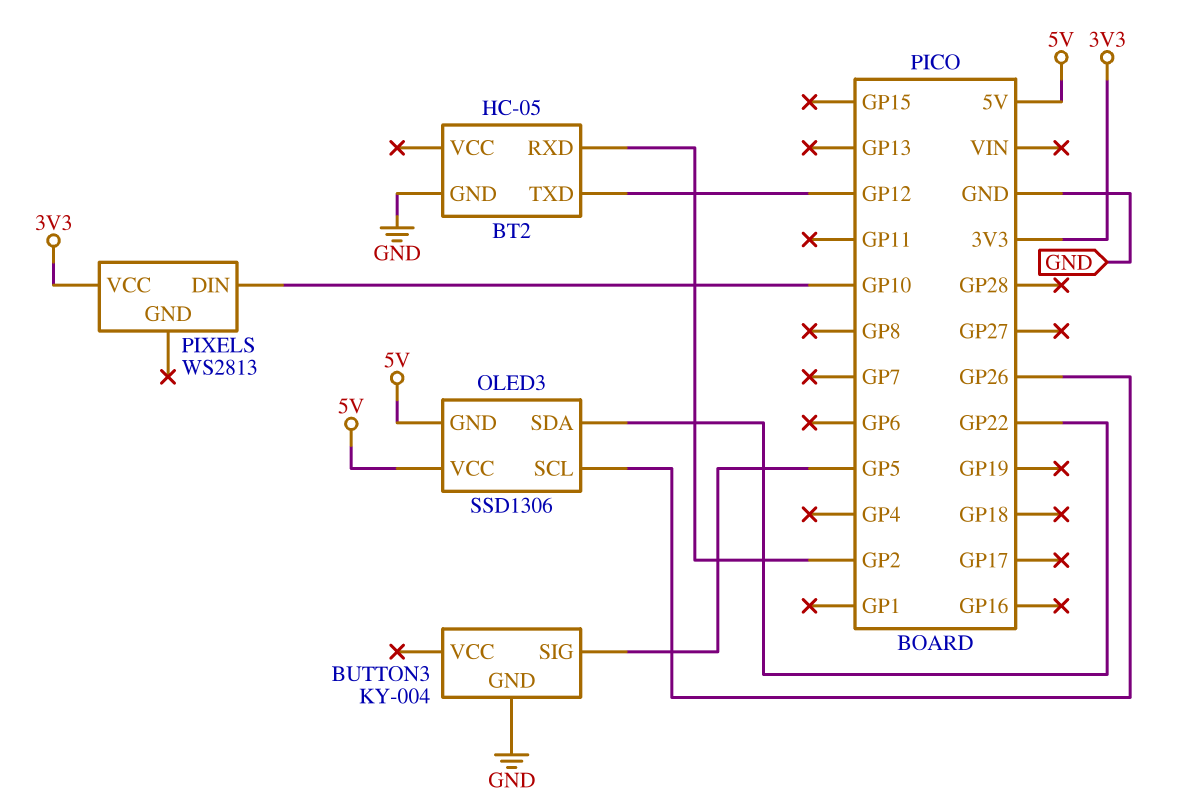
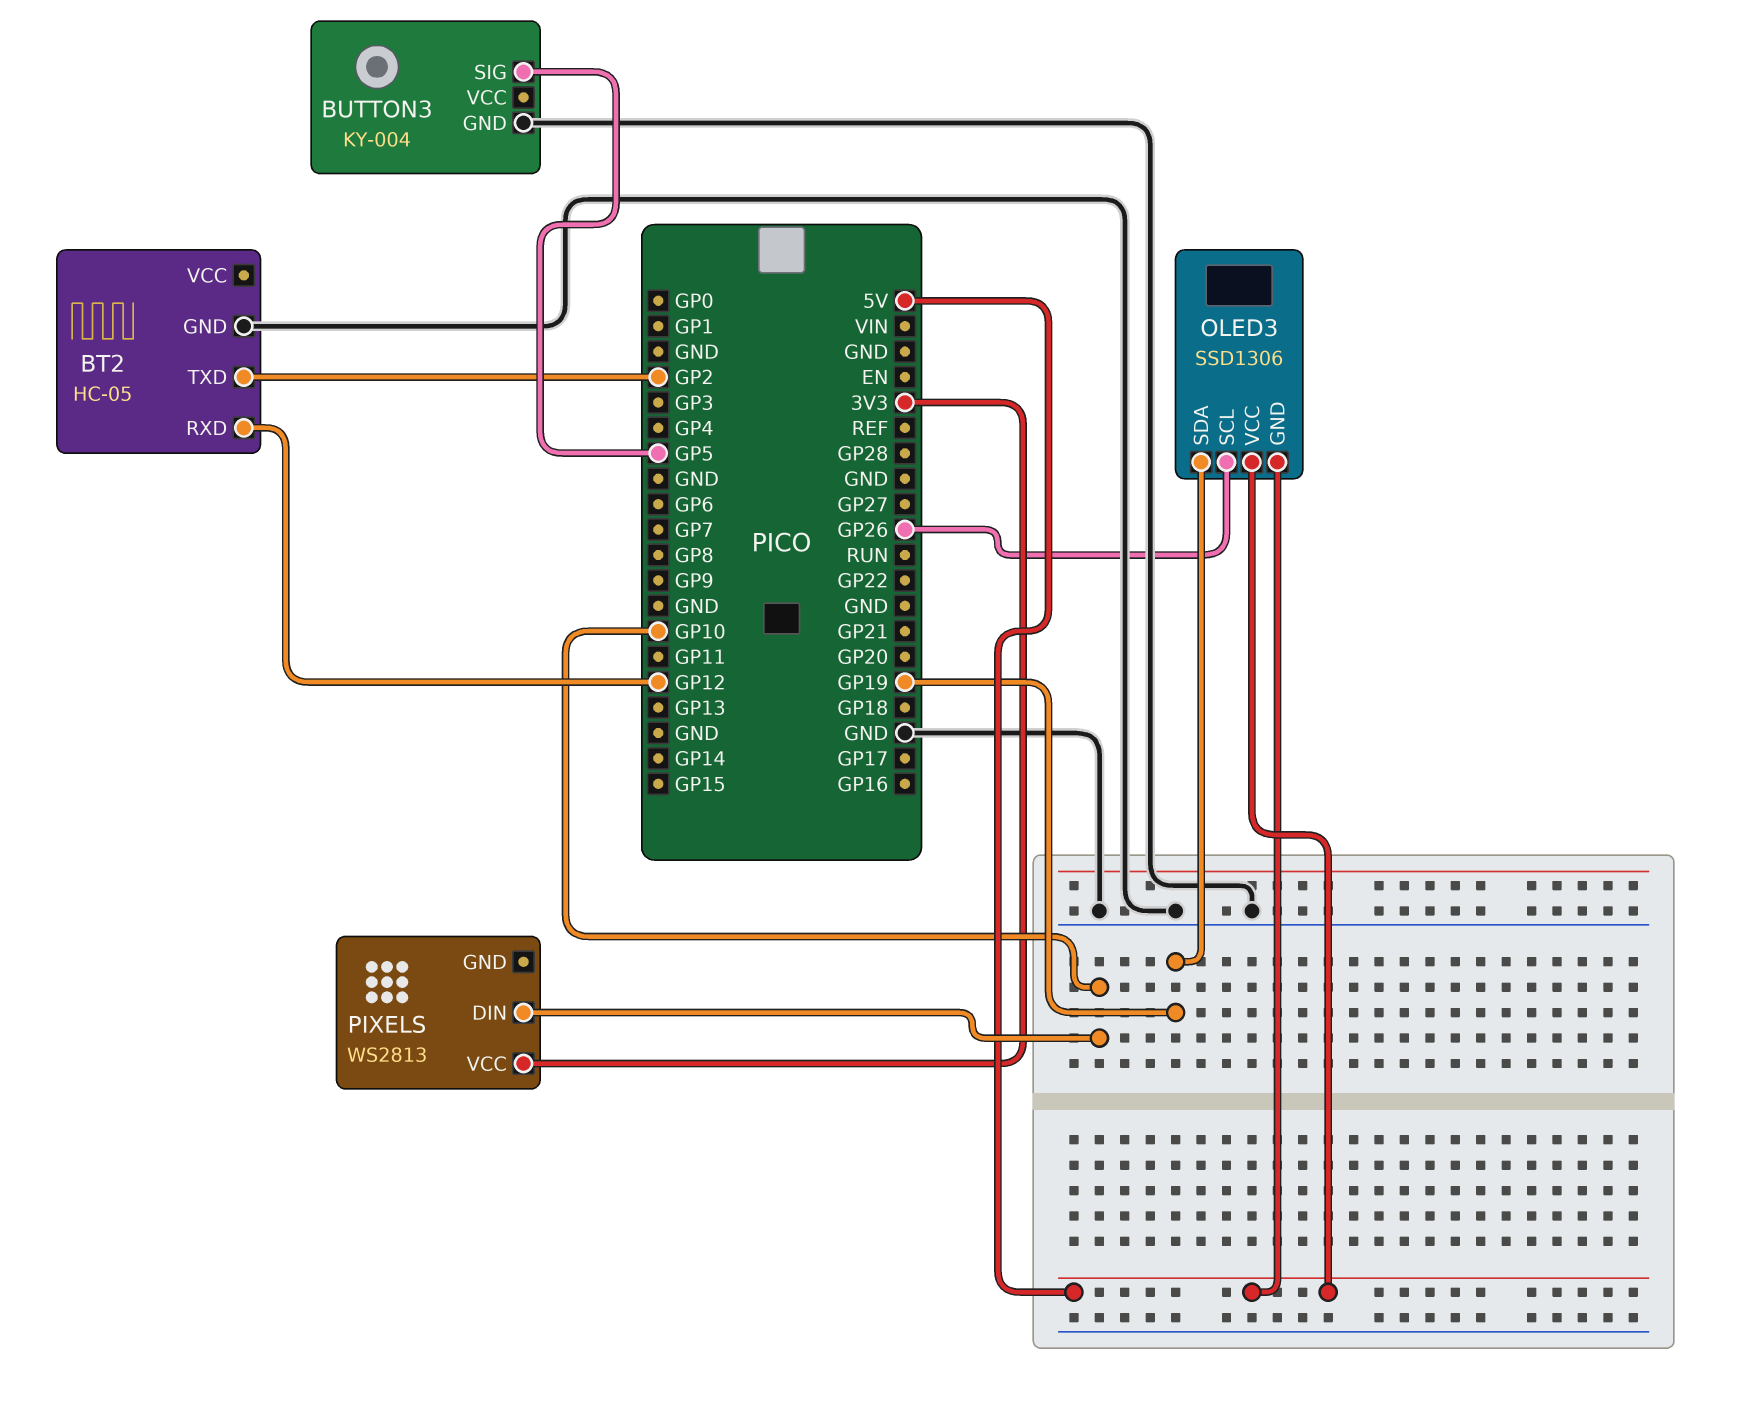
BT2 pin RXD: GP2 -> GP12
BT2 pin TXD: GP12 -> GP2
OLED3 pin SDA: GP22 -> GP19

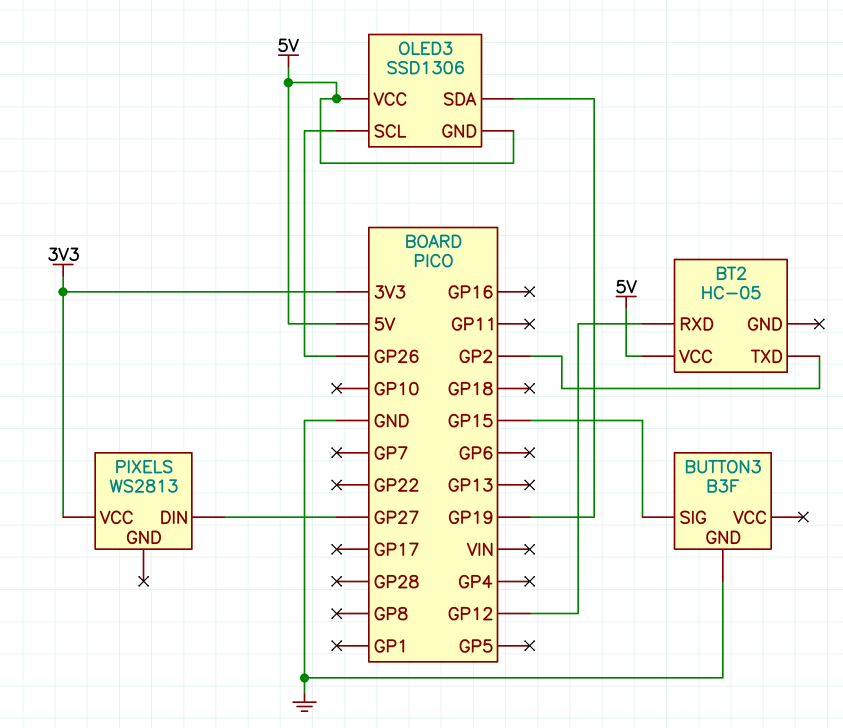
BT2 pin GND: GND -> none
BT2 pin VCC: none -> 5V
BUTTON3: KY-004 -> B3F
BUTTON3 pin SIG: GP5 -> GP15
PIXELS pin DIN: GP10 -> GP27

